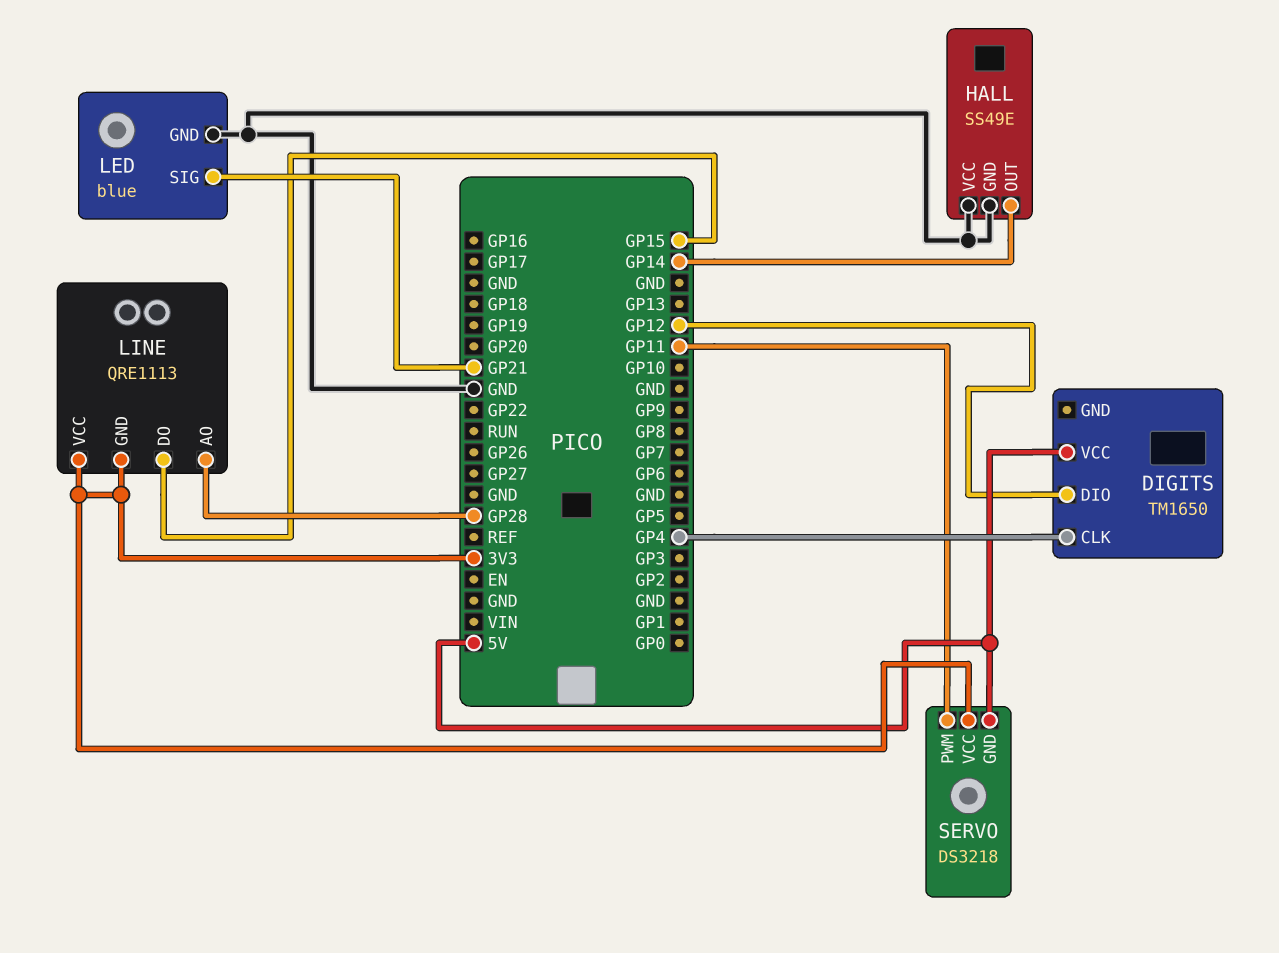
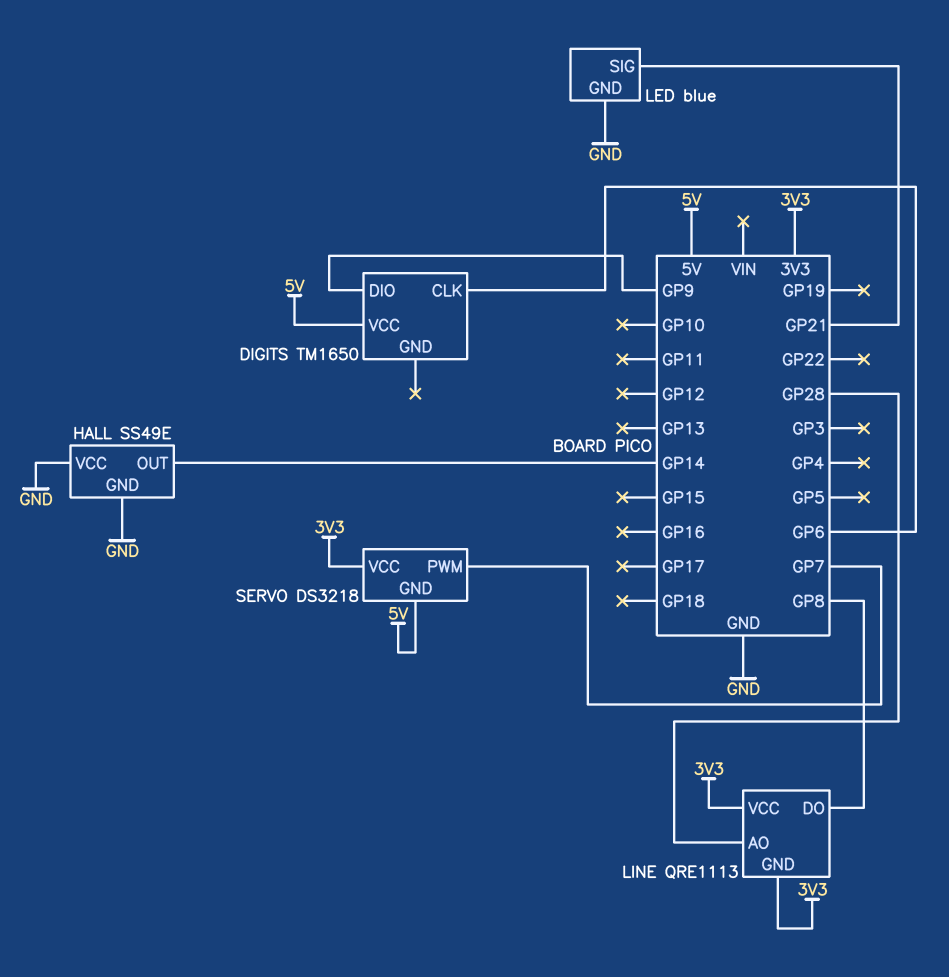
DIGITS pin CLK: GP4 -> GP6
DIGITS pin DIO: GP12 -> GP9
LINE pin DO: GP15 -> GP8
SERVO pin PWM: GP11 -> GP7

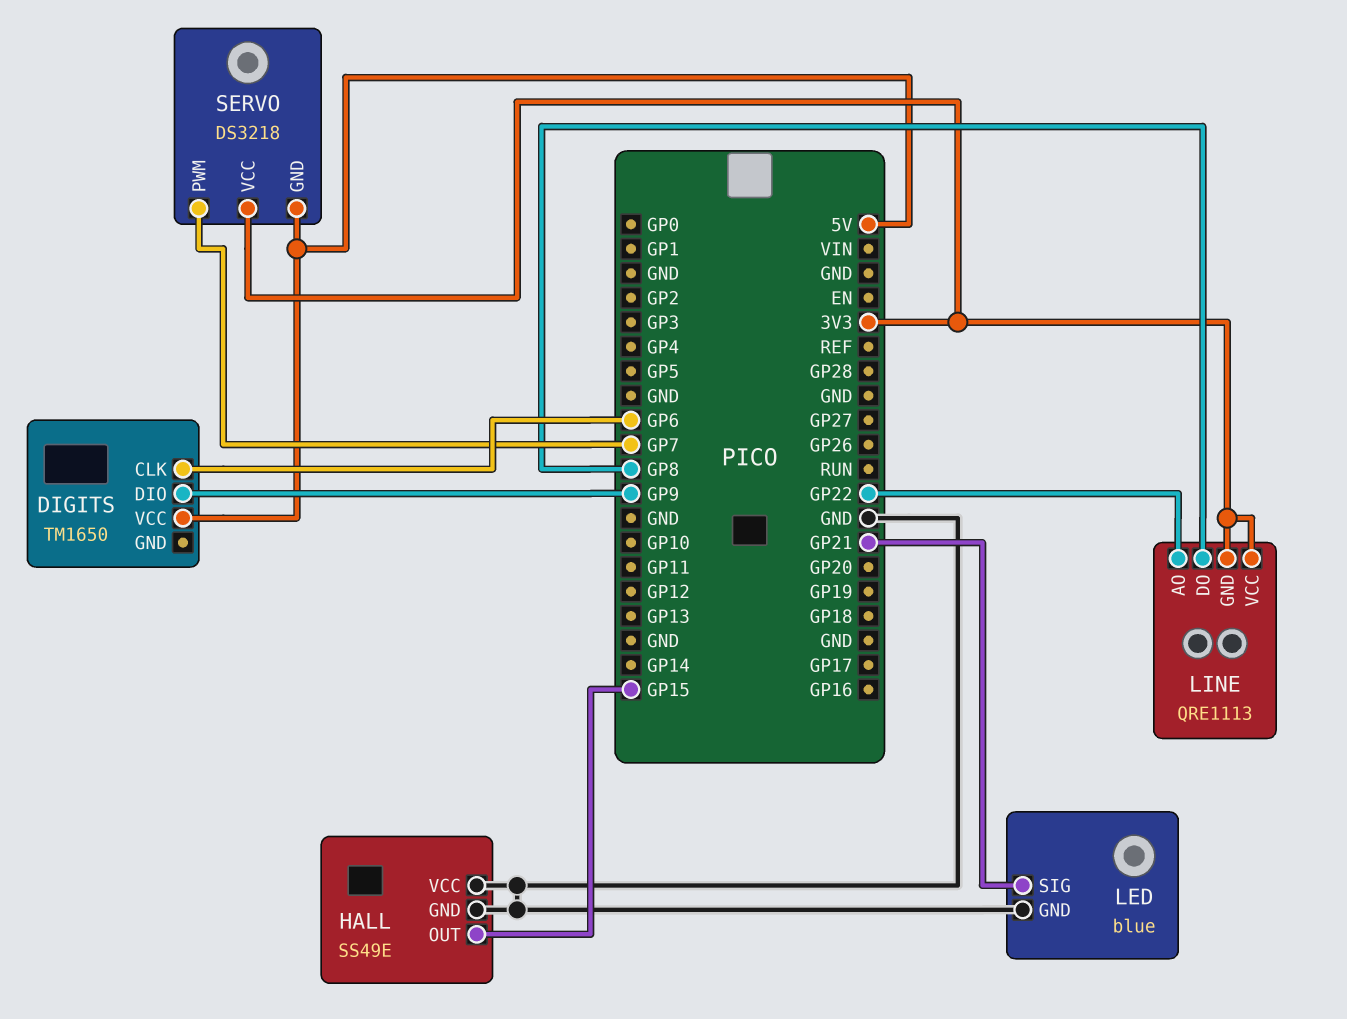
HALL pin OUT: GP14 -> GP15
LINE pin AO: GP28 -> GP22

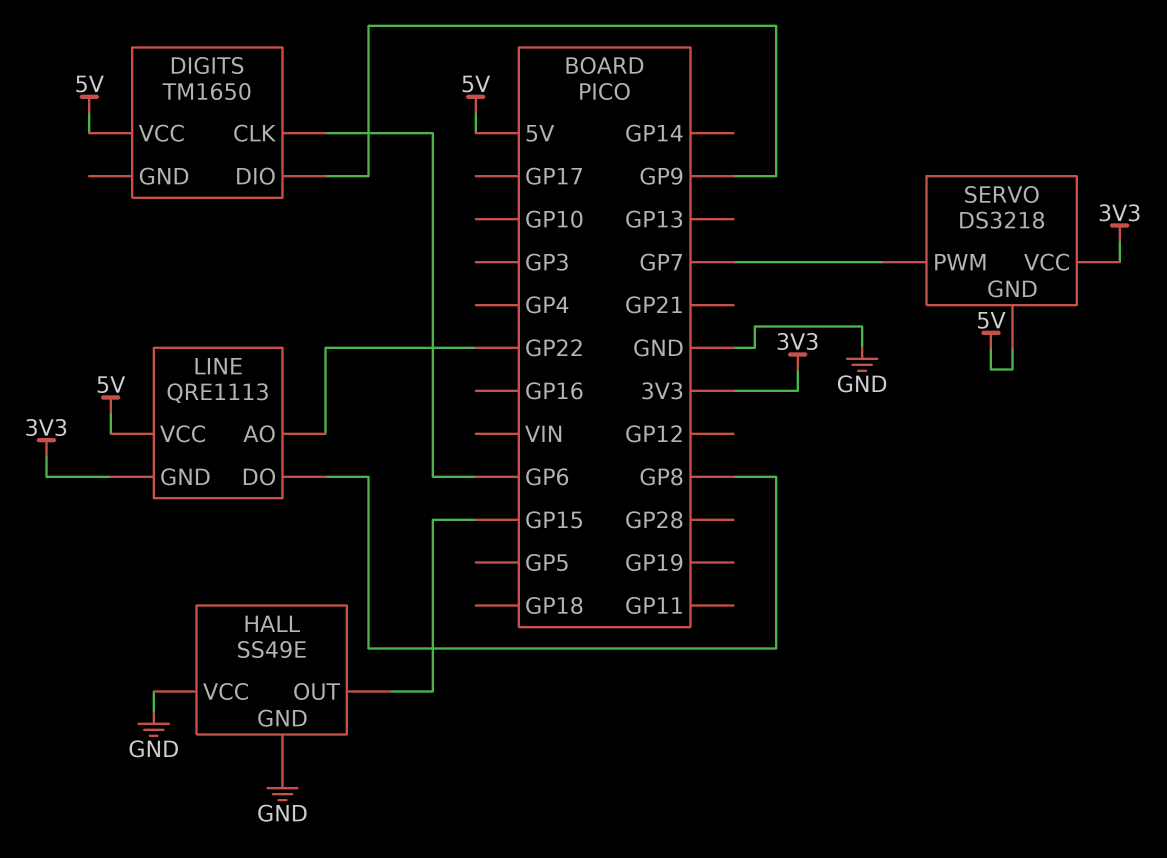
LED: blue -> none
LED pin GND: GND -> none
LED pin SIG: GP21 -> none
LINE pin VCC: 3V3 -> 5V

